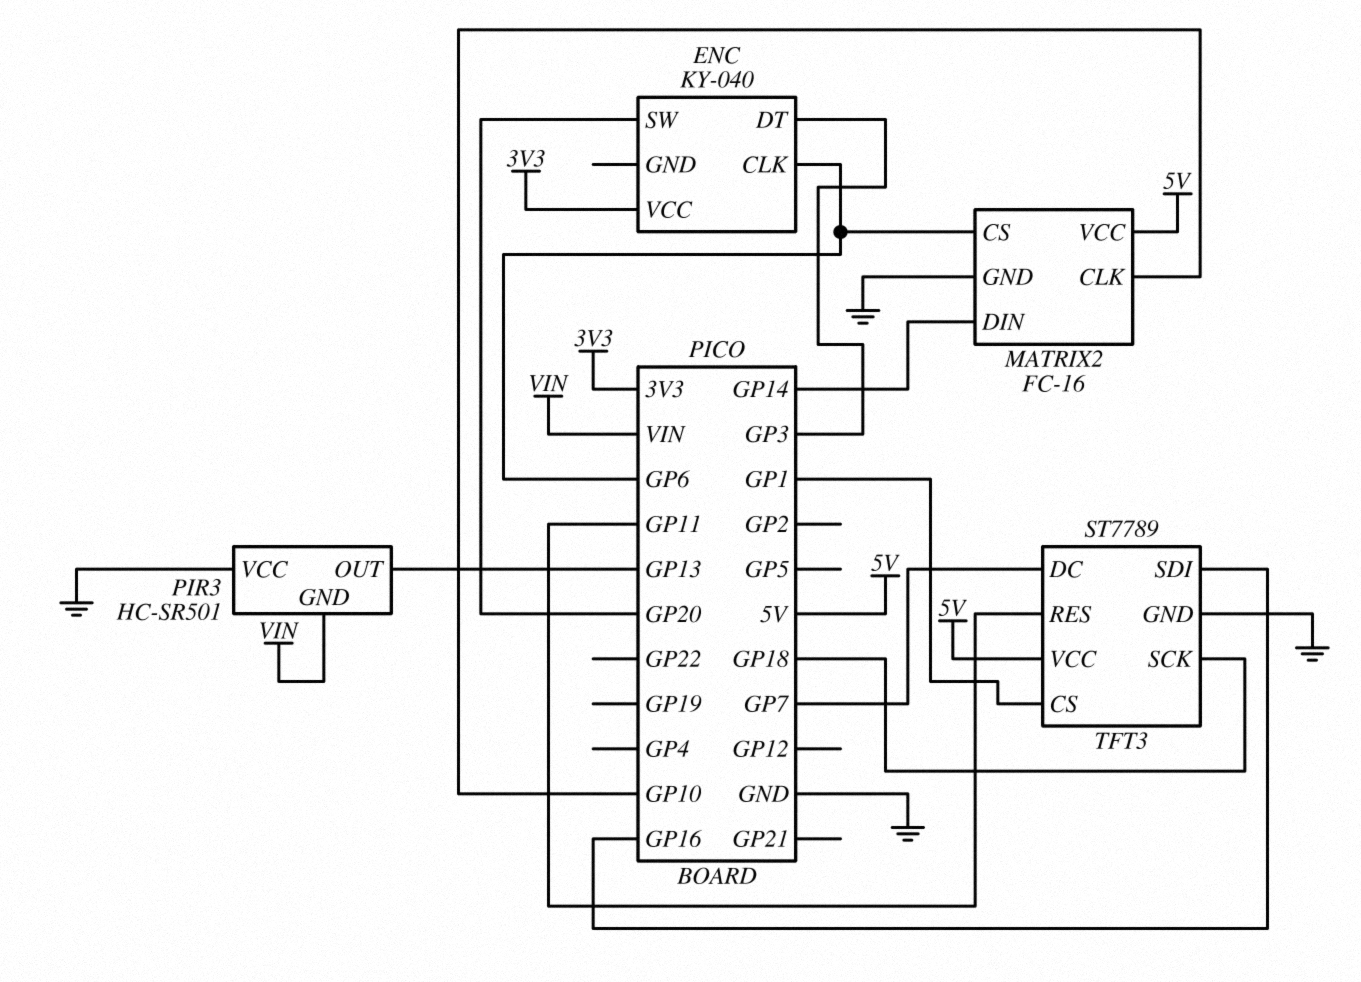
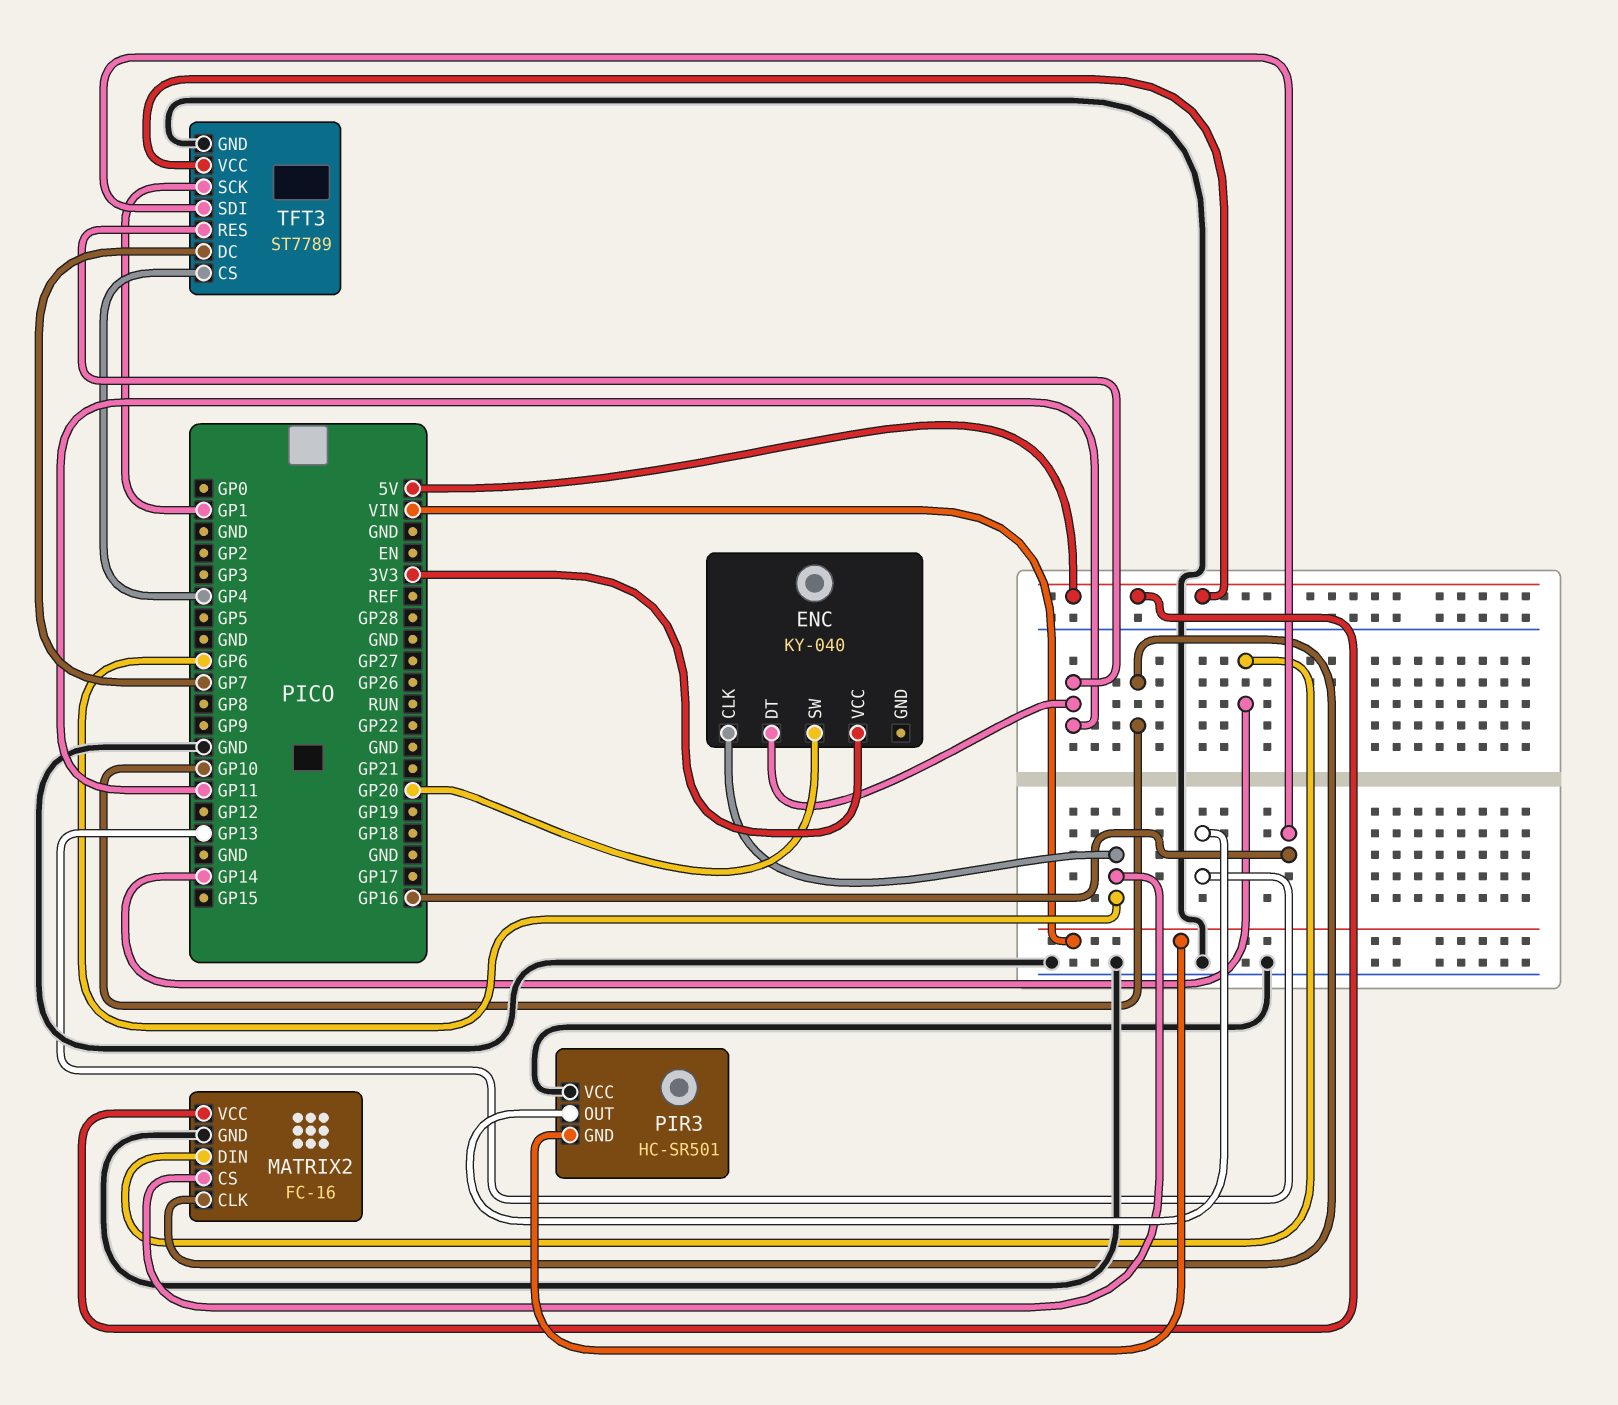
ENC pin DT: GP3 -> GP11
TFT3 pin CS: GP1 -> GP4
TFT3 pin SCK: GP18 -> GP1

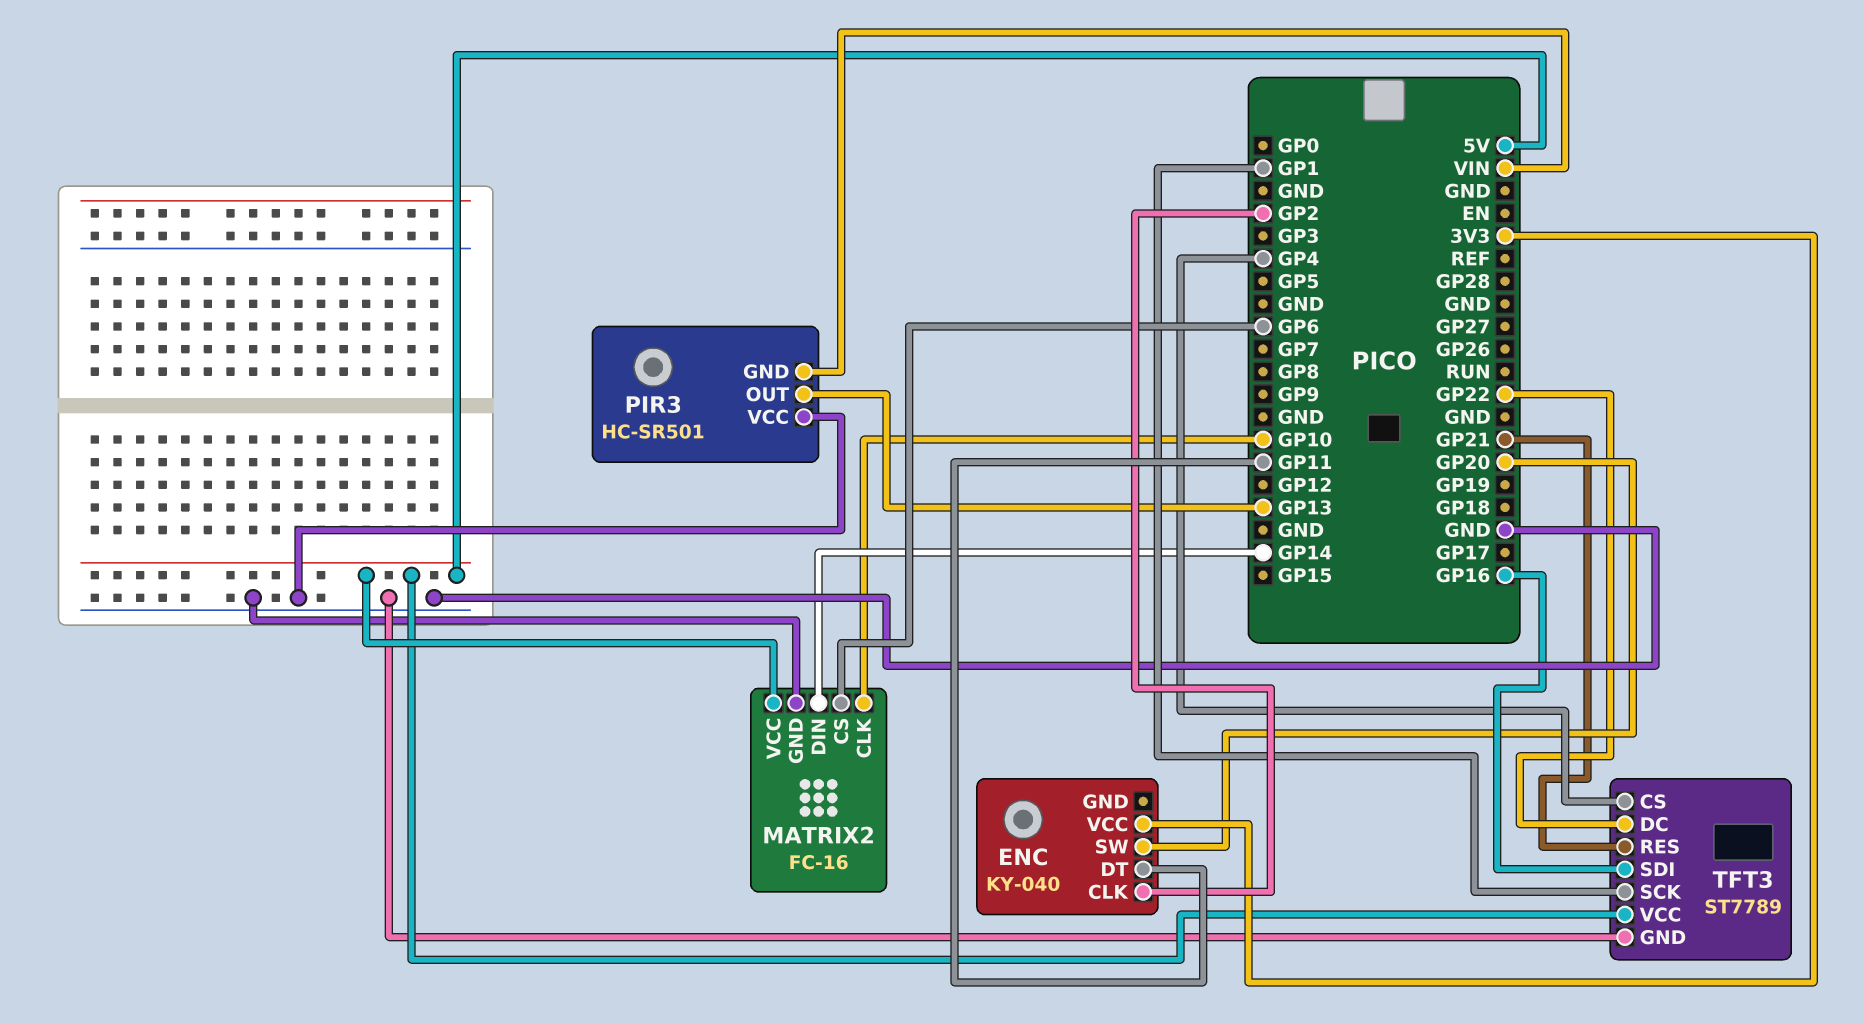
ENC pin CLK: GP6 -> GP2
TFT3 pin DC: GP7 -> GP22
TFT3 pin RES: GP11 -> GP21

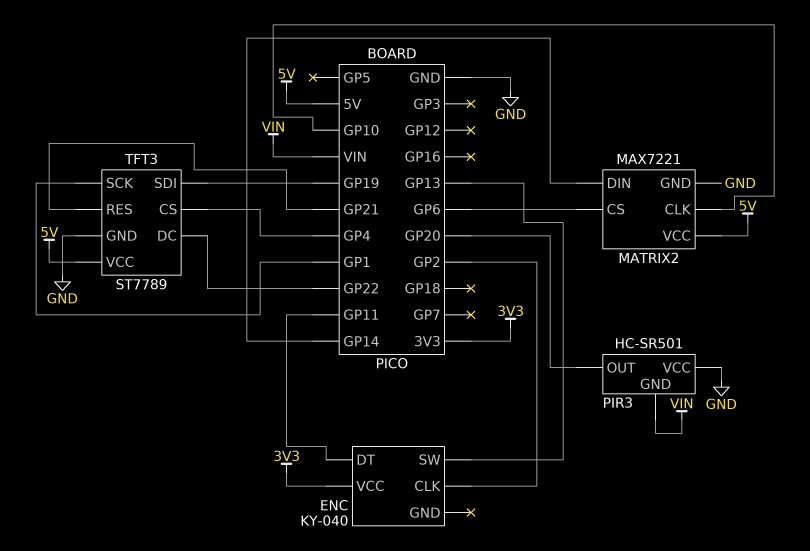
ENC pin SW: GP20 -> GP13
MATRIX2: FC-16 -> MAX7221
PIR3 pin OUT: GP13 -> GP20
TFT3 pin SDI: GP16 -> GP19

